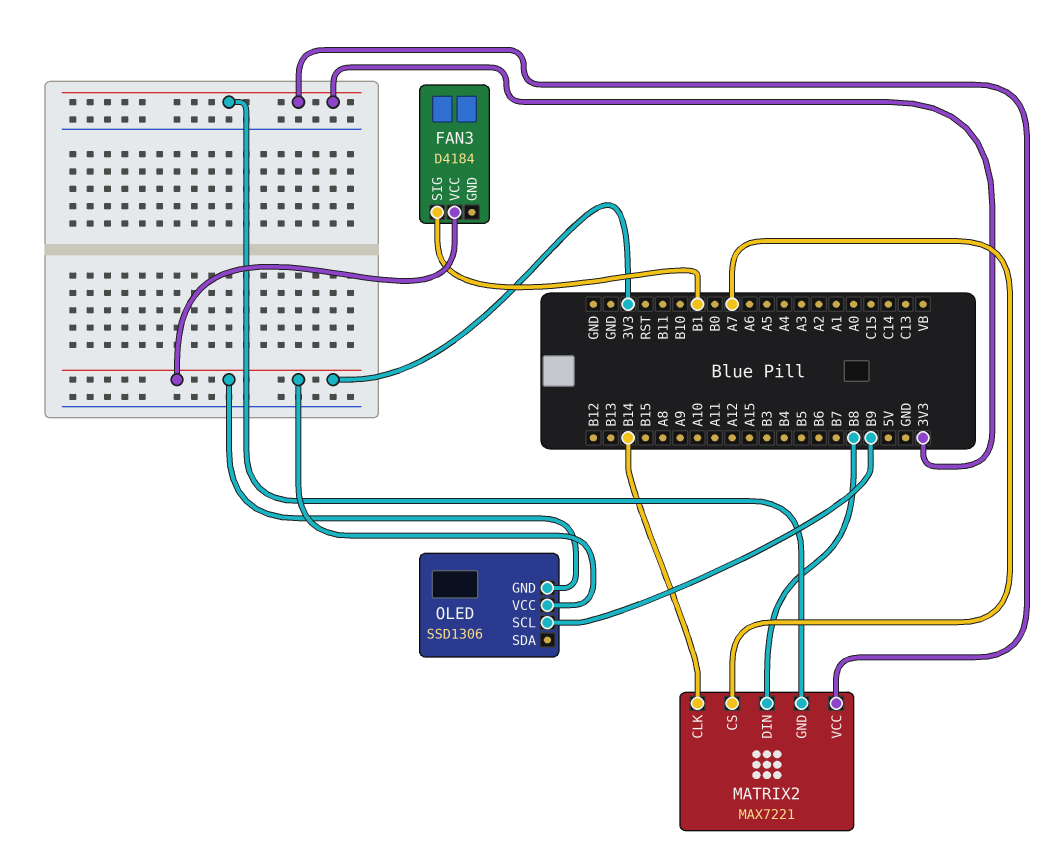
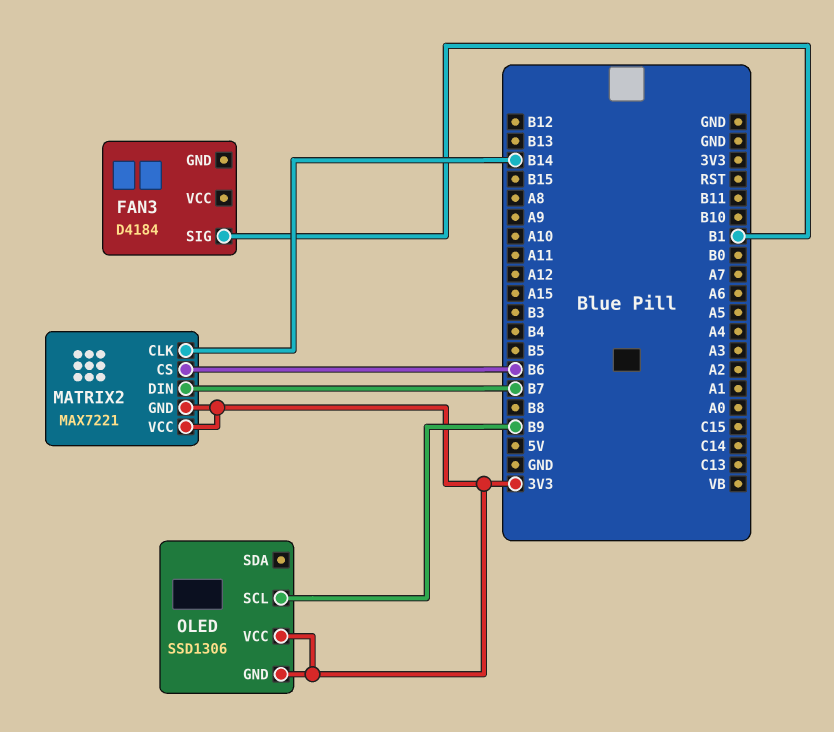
FAN3 pin VCC: 3V3 -> none
MATRIX2 pin CS: A7 -> B6
MATRIX2 pin DIN: B8 -> B7

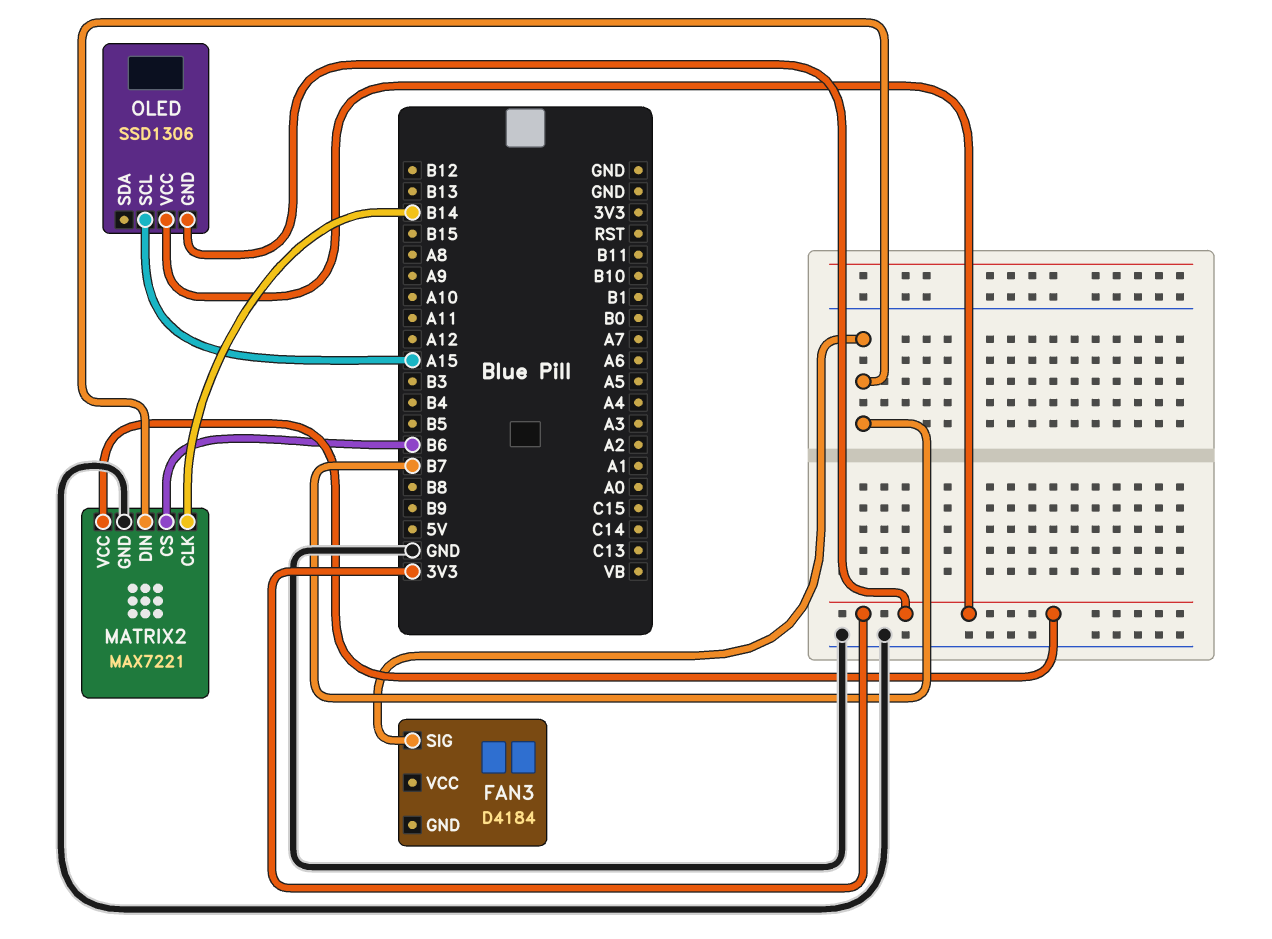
FAN3 pin SIG: B1 -> B7
MATRIX2 pin GND: 3V3 -> GND
OLED pin SCL: B9 -> A15

